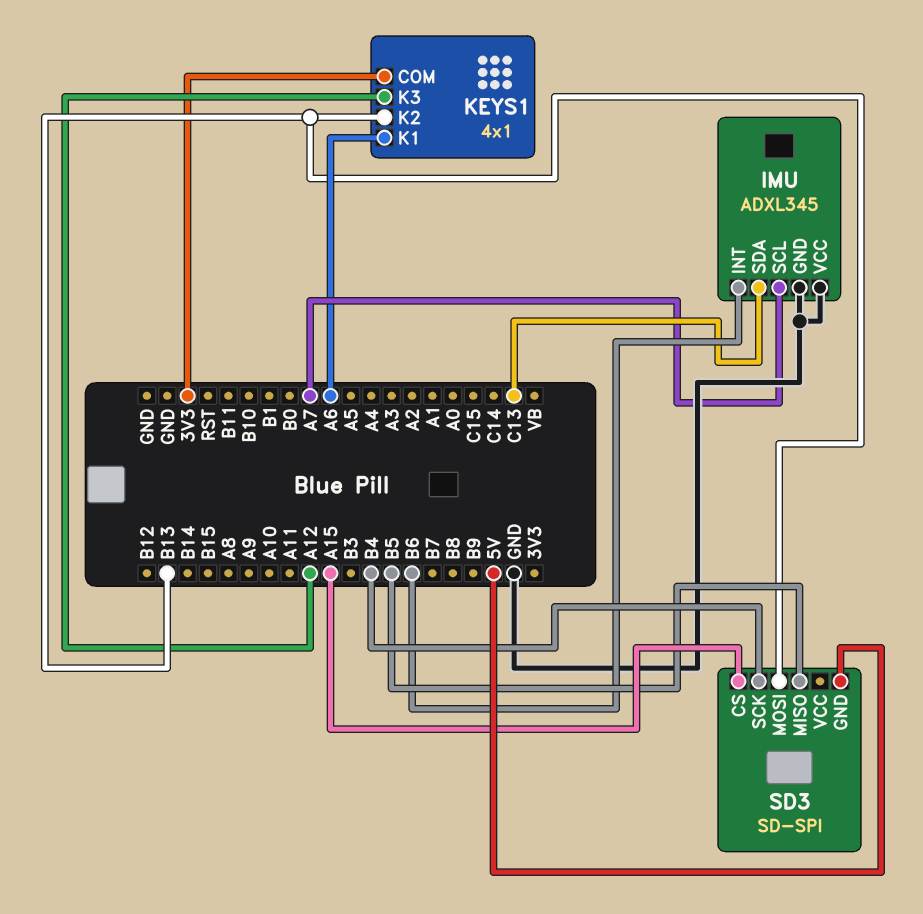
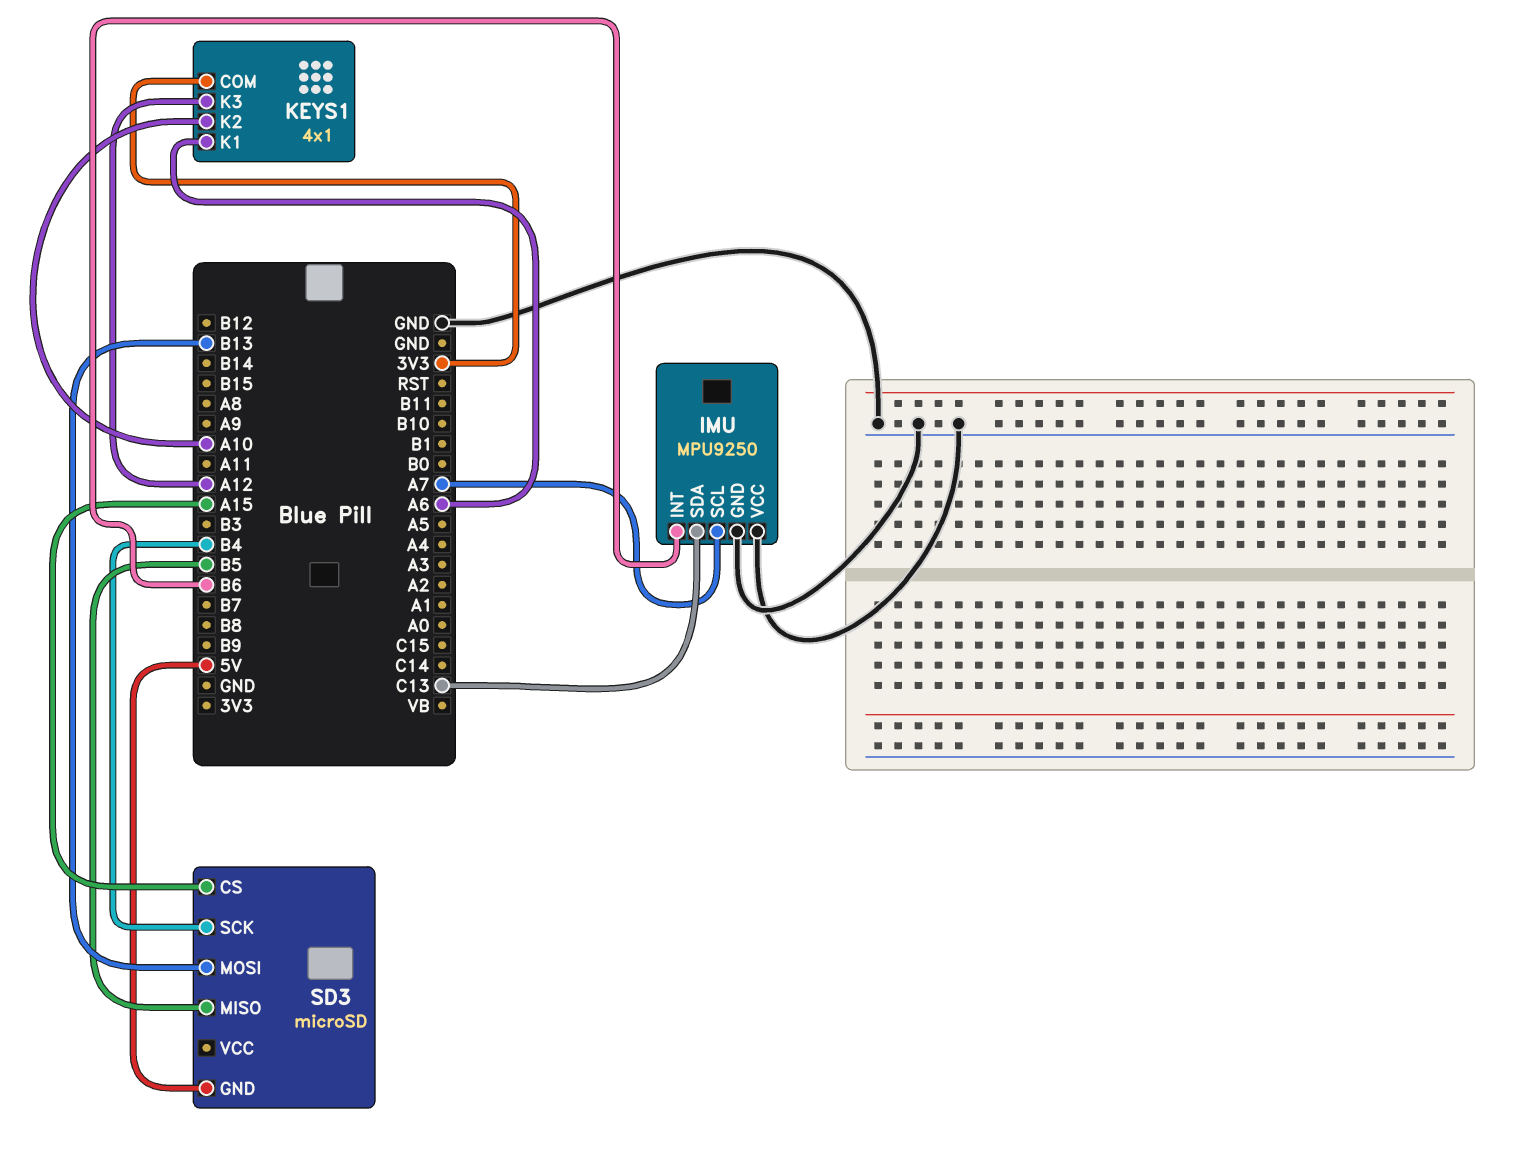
IMU: ADXL345 -> MPU9250
KEYS1 pin K2: B13 -> A10
SD3: SD-SPI -> microSD

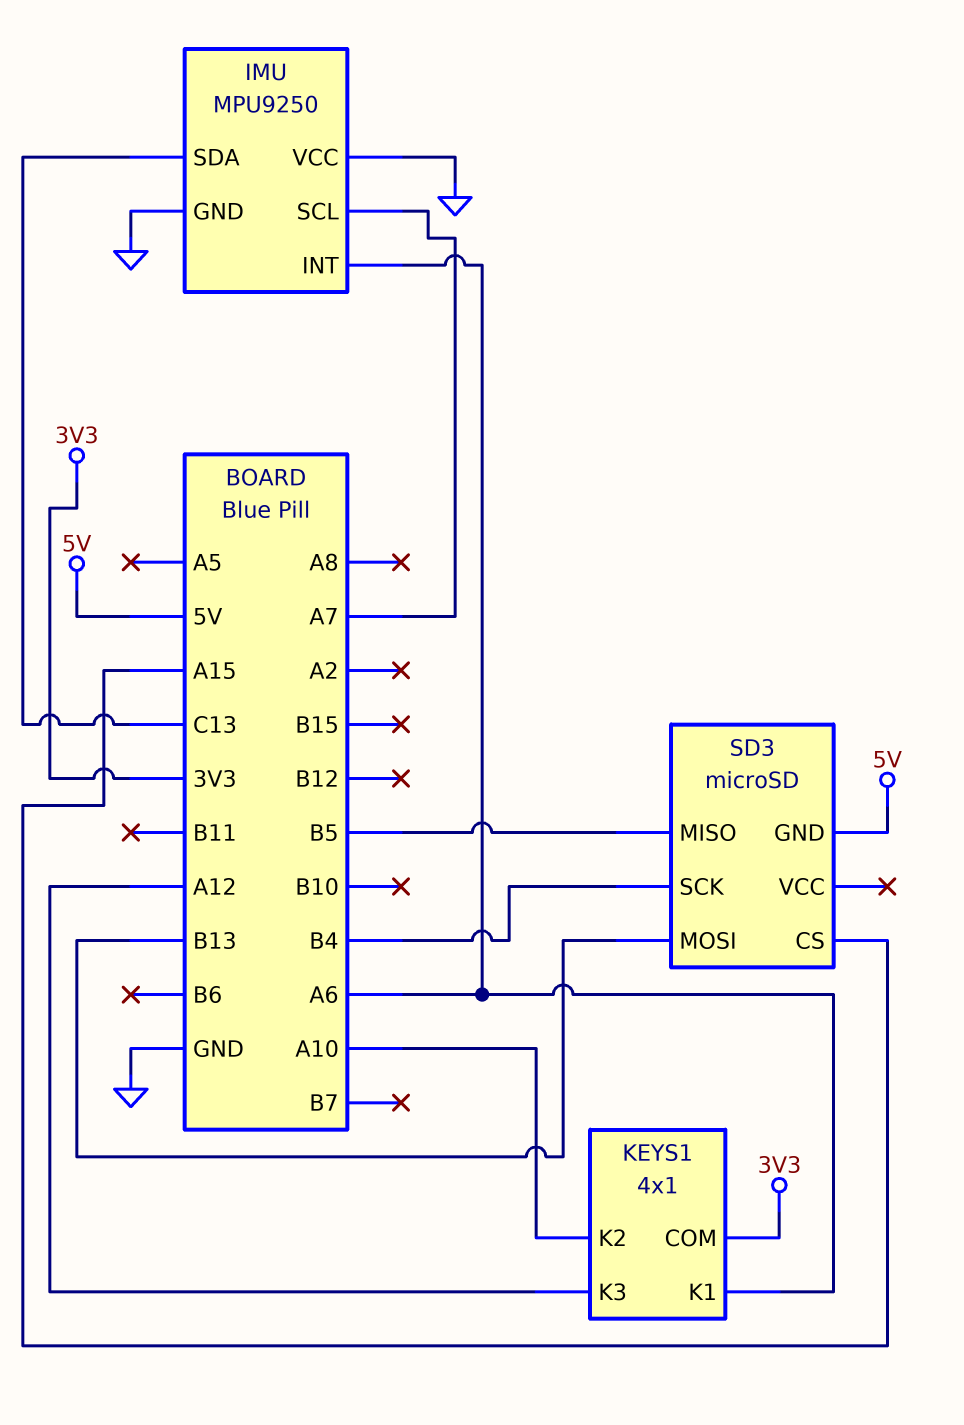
IMU pin INT: B6 -> A6

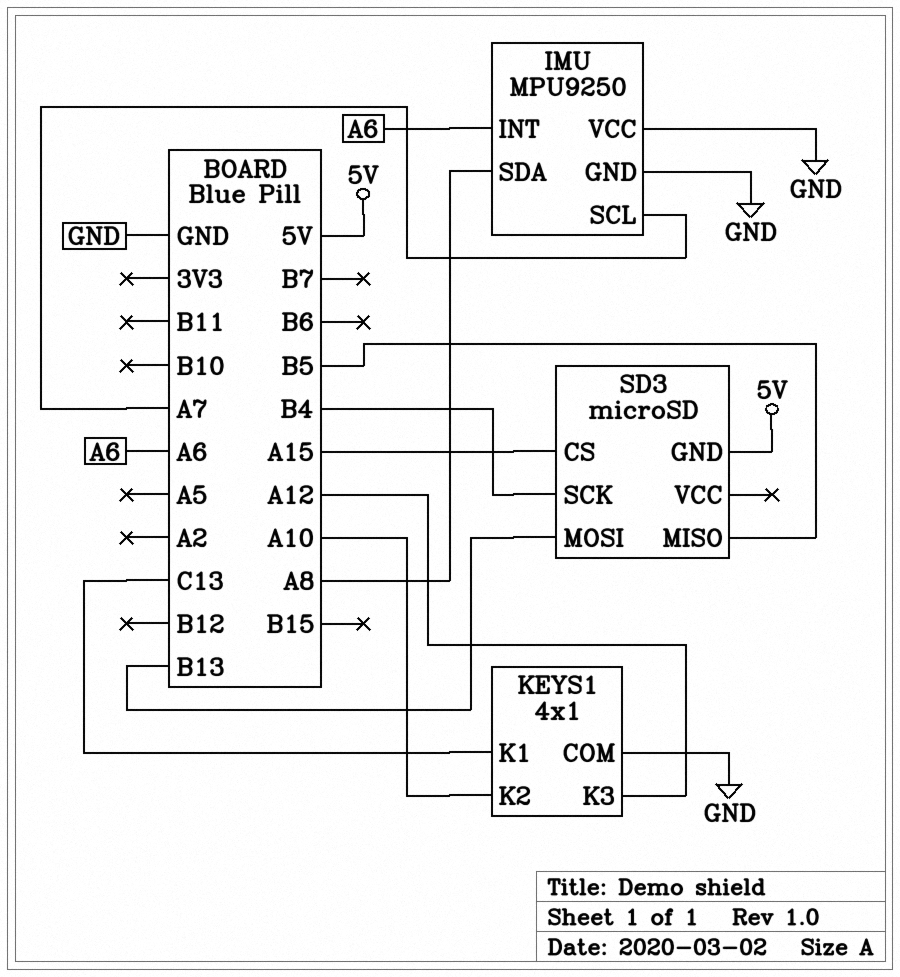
IMU pin SDA: C13 -> A8
KEYS1 pin COM: 3V3 -> GND
KEYS1 pin K1: A6 -> C13

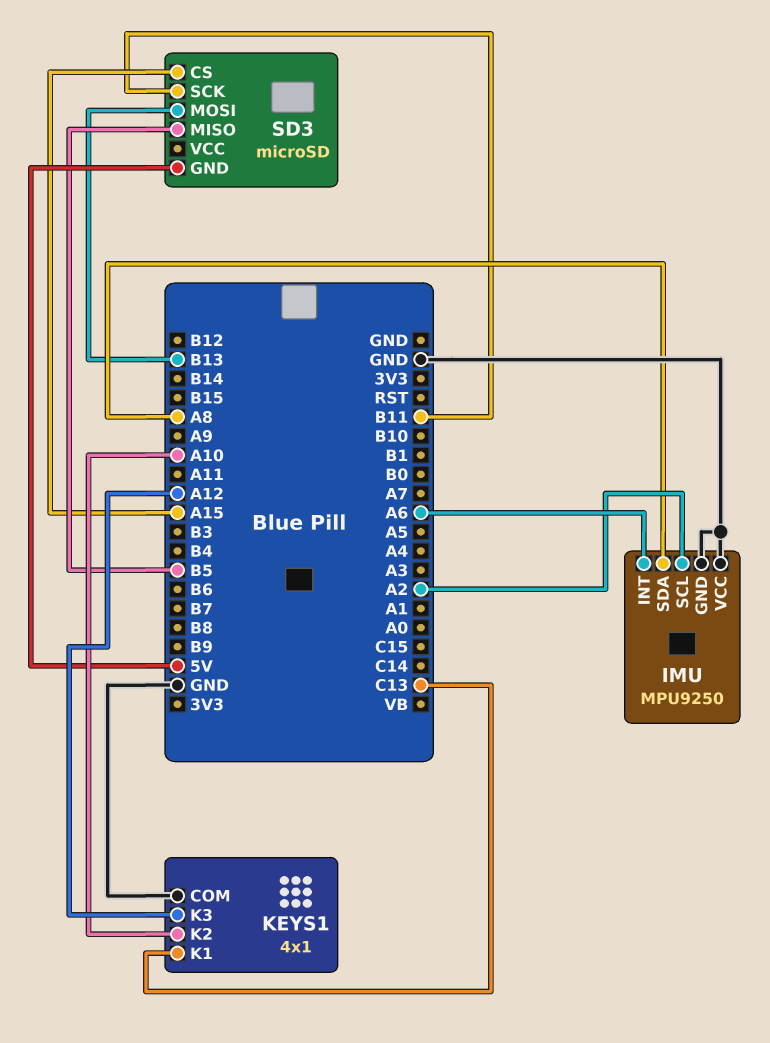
IMU pin SCL: A7 -> A2
SD3 pin SCK: B4 -> B11

